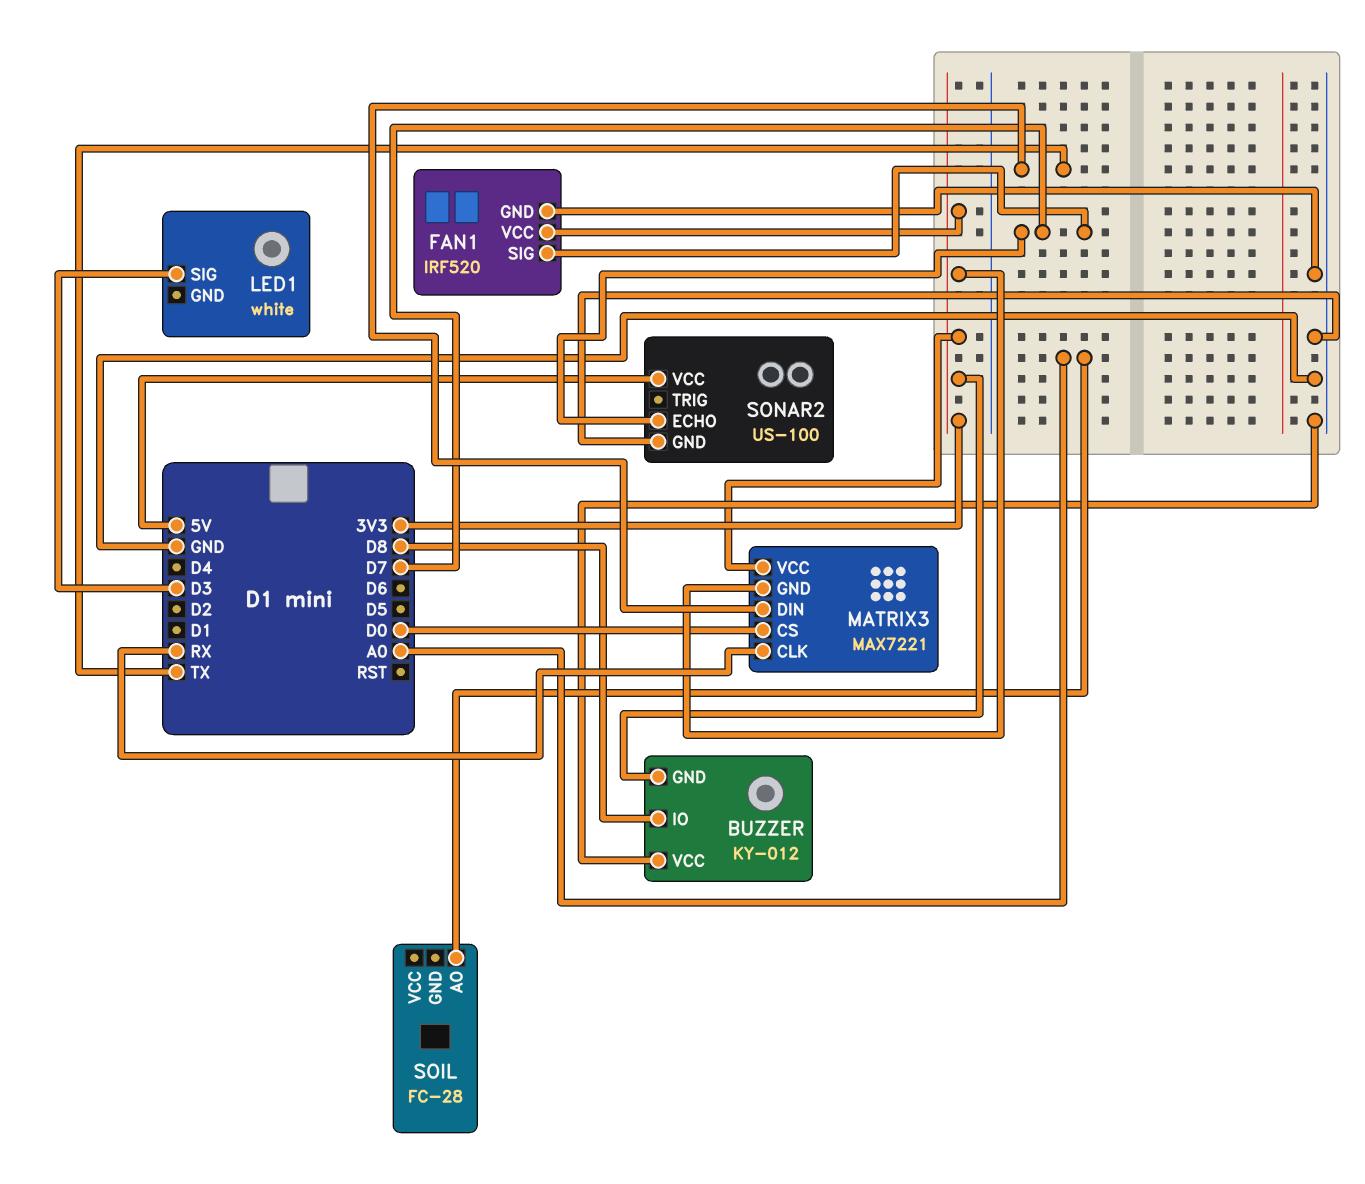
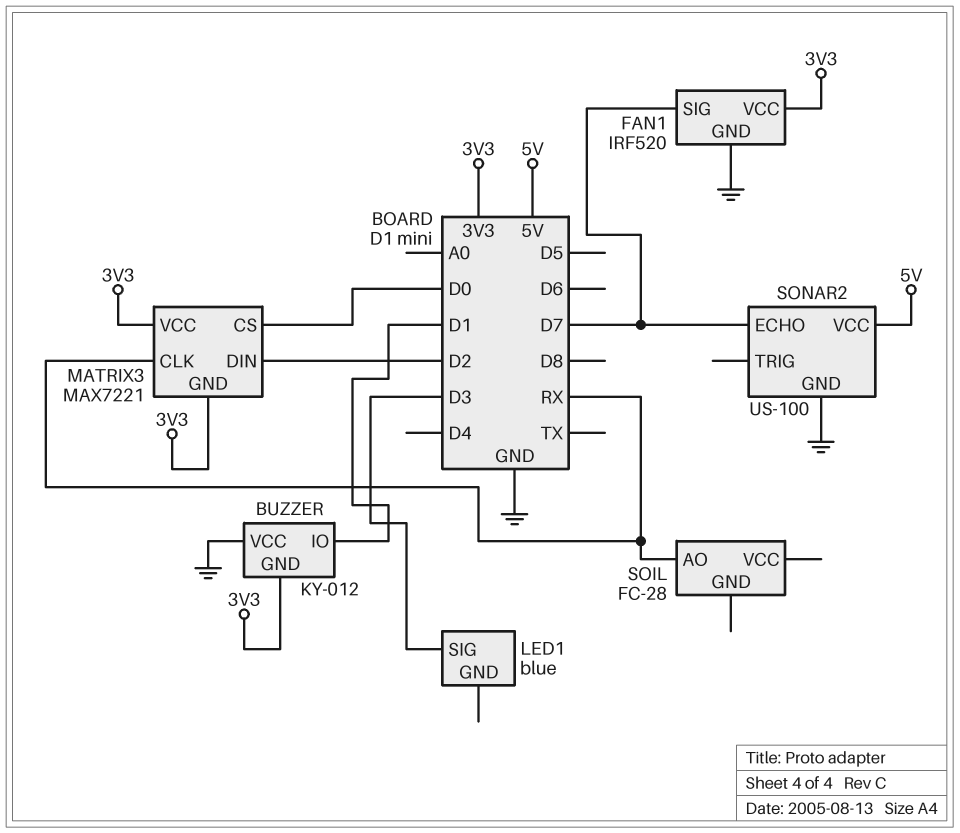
BUZZER pin IO: D8 -> D1
LED1: white -> blue
MATRIX3 pin DIN: TX -> D2
SOIL pin AO: A0 -> RX

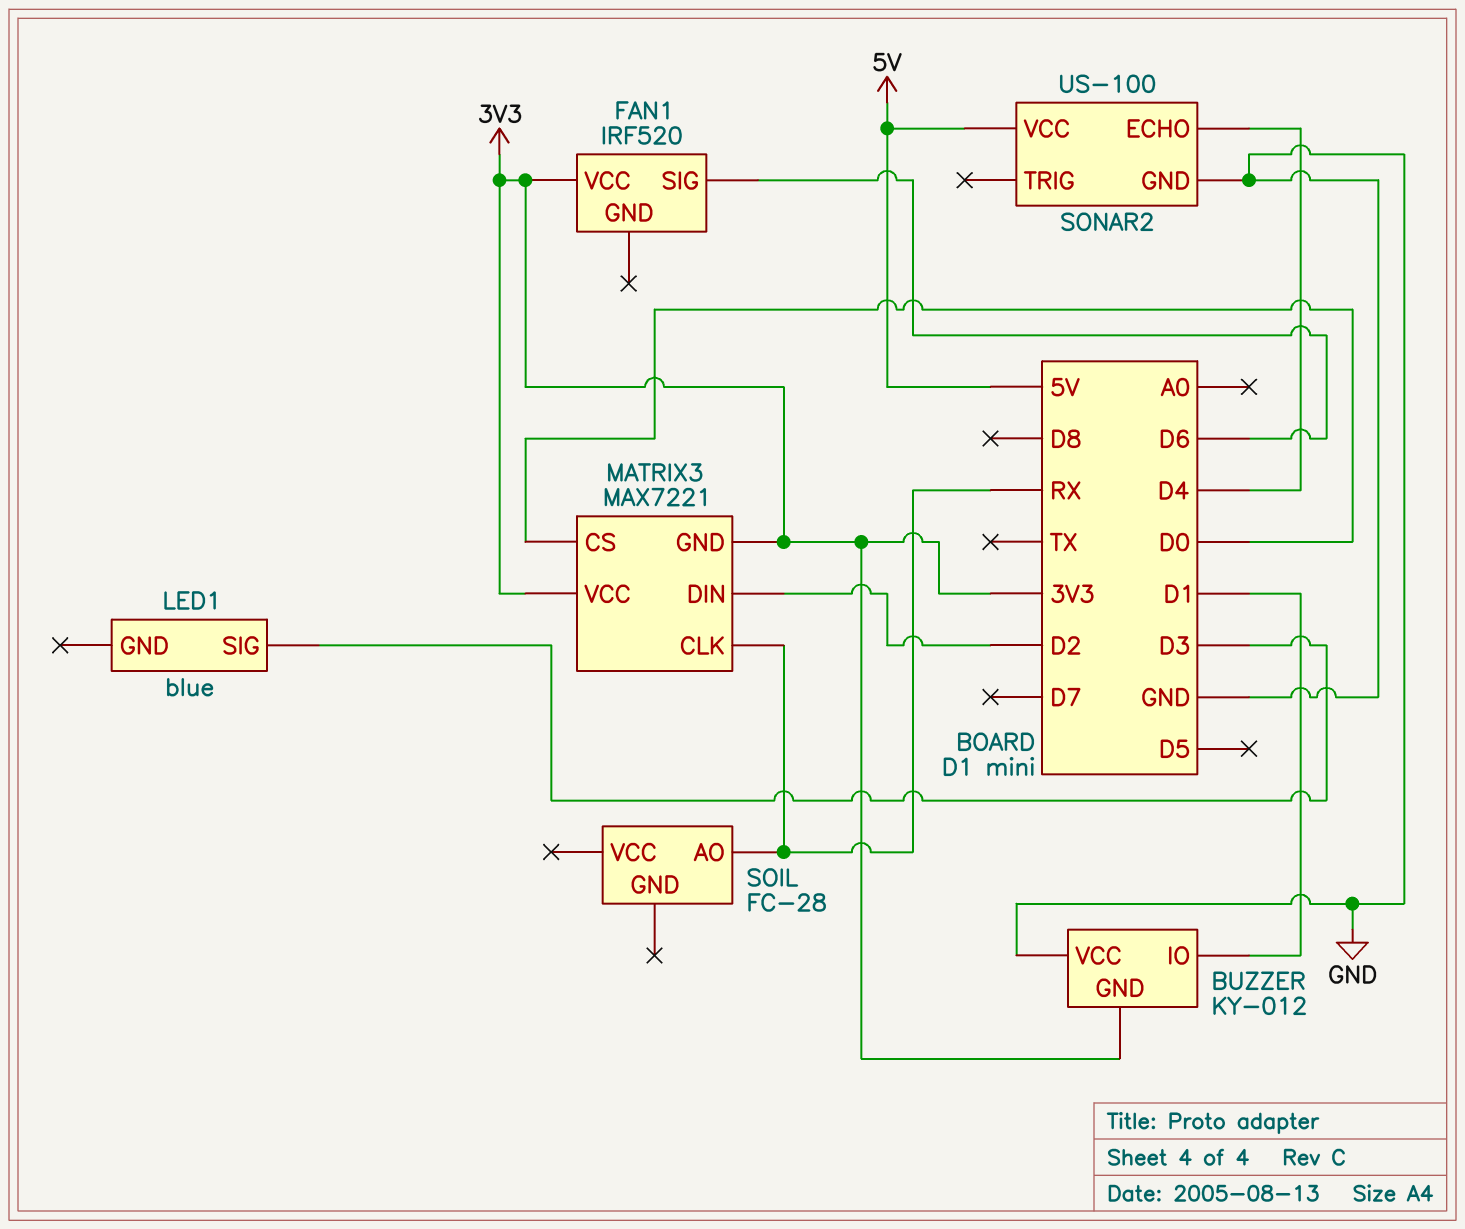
FAN1 pin GND: GND -> none
FAN1 pin SIG: D7 -> D6
SONAR2 pin ECHO: D7 -> D4

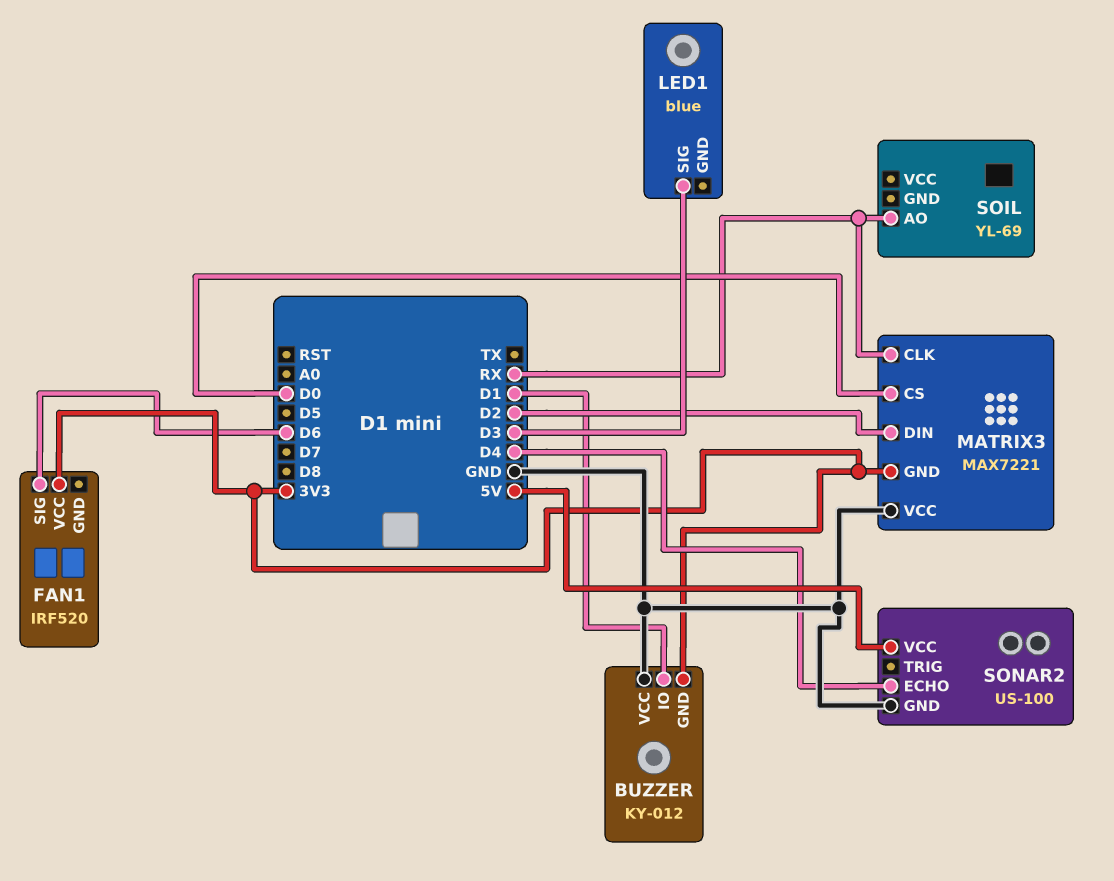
MATRIX3 pin VCC: 3V3 -> GND
SOIL: FC-28 -> YL-69

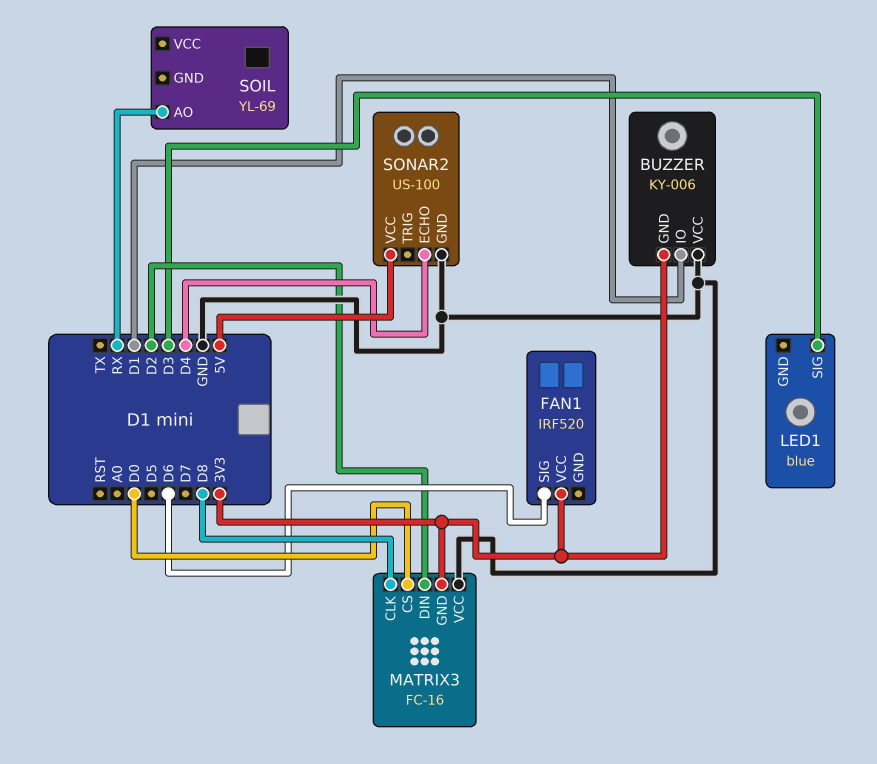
BUZZER: KY-012 -> KY-006
MATRIX3: MAX7221 -> FC-16
MATRIX3 pin CLK: RX -> D8

